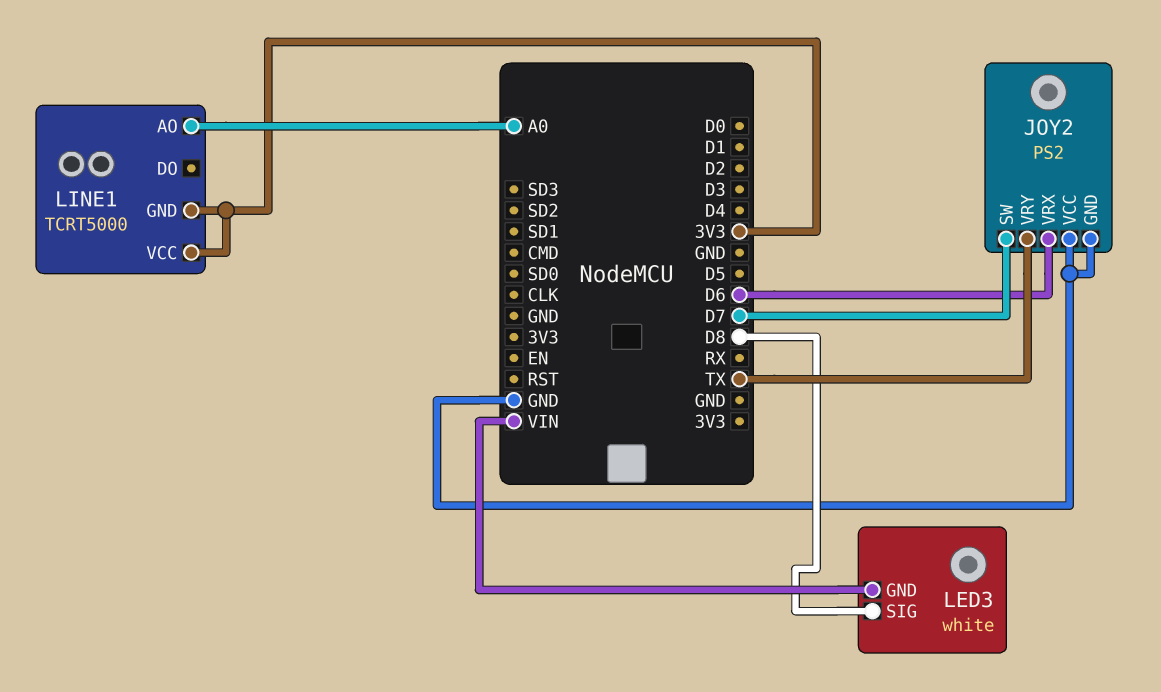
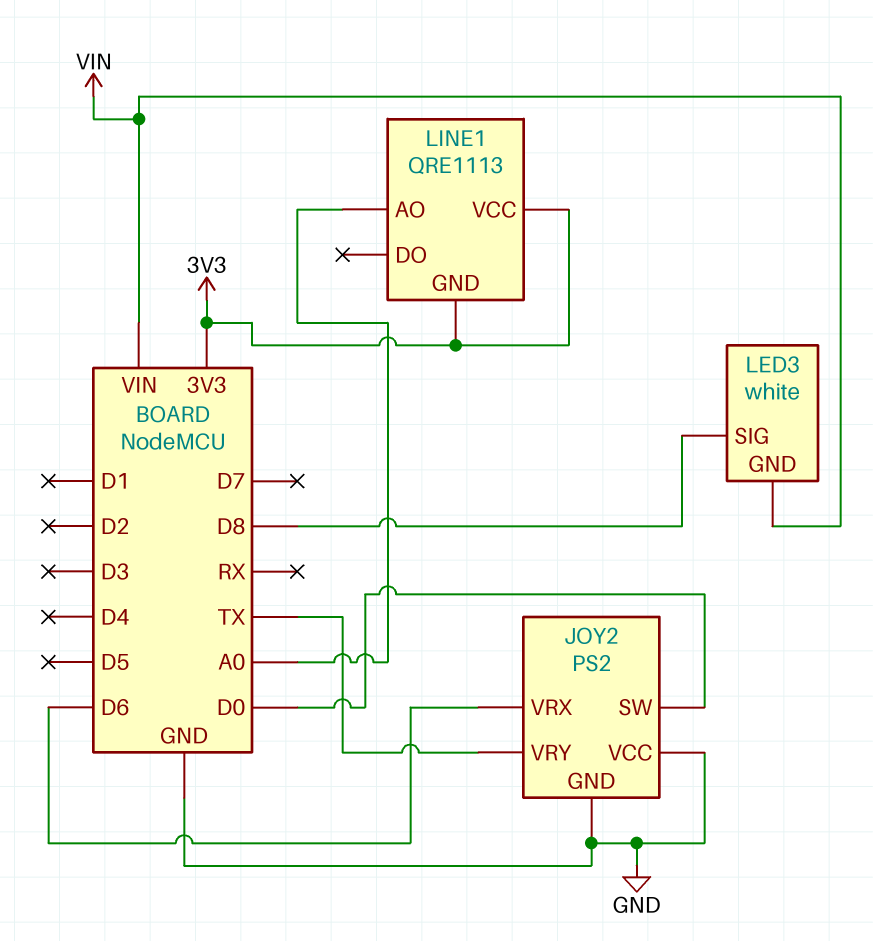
JOY2 pin SW: D7 -> D0
LINE1: TCRT5000 -> QRE1113

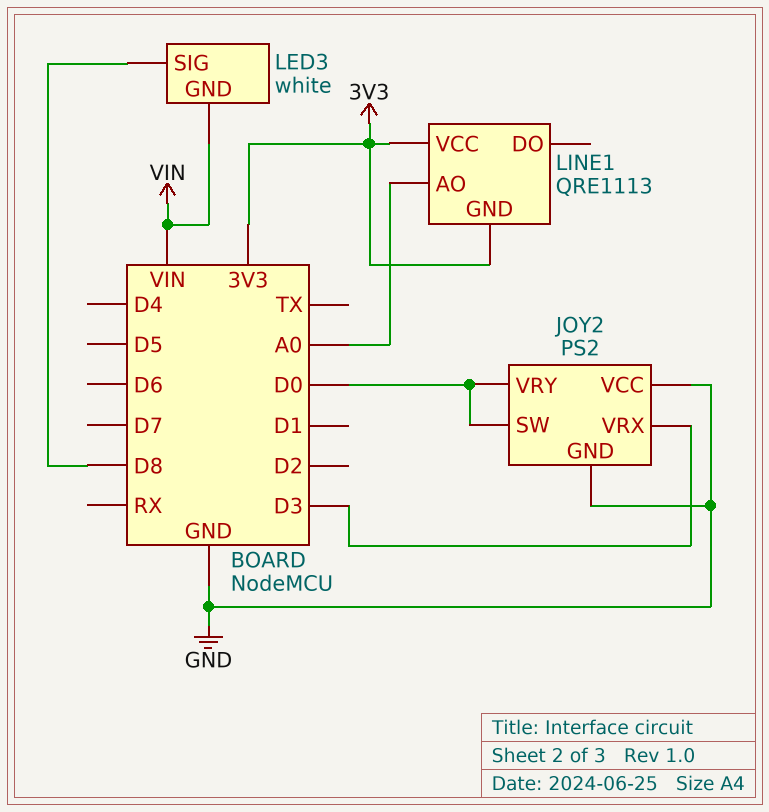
JOY2 pin VRX: D6 -> D3
JOY2 pin VRY: TX -> D0

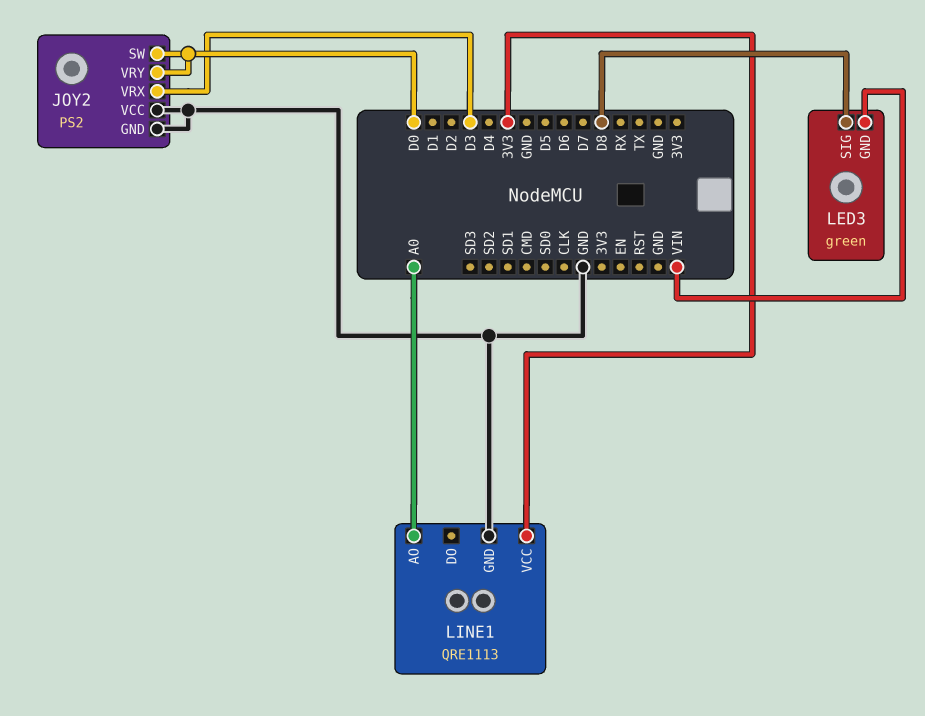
LED3: white -> green
LINE1 pin GND: 3V3 -> GND

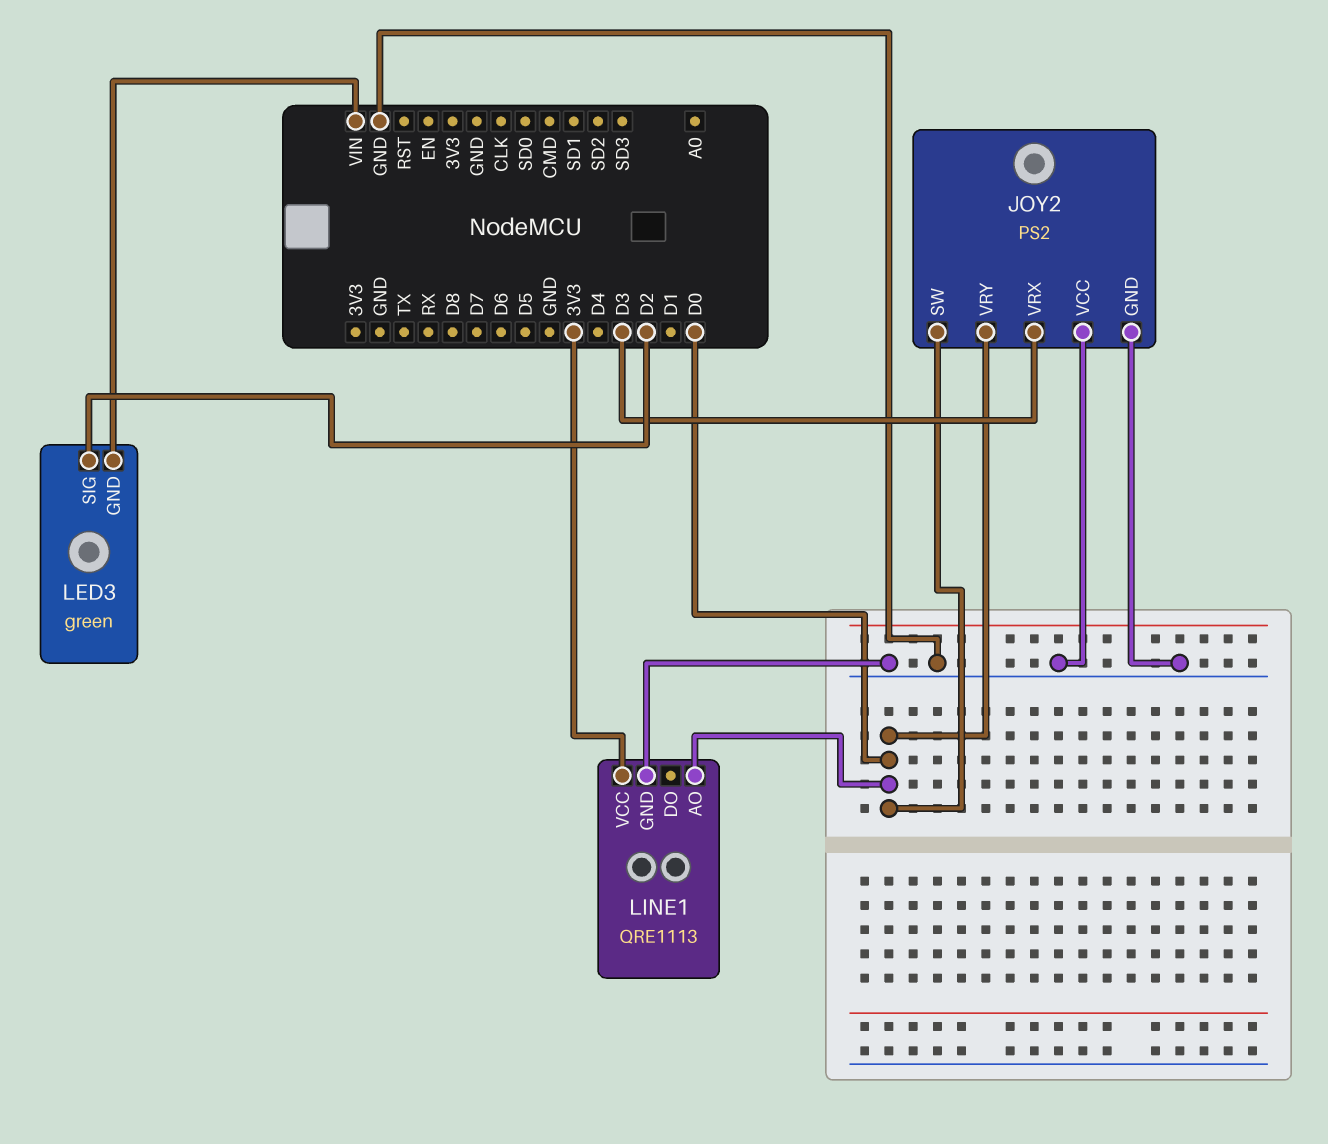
LED3 pin SIG: D8 -> D2
LINE1 pin AO: A0 -> D0

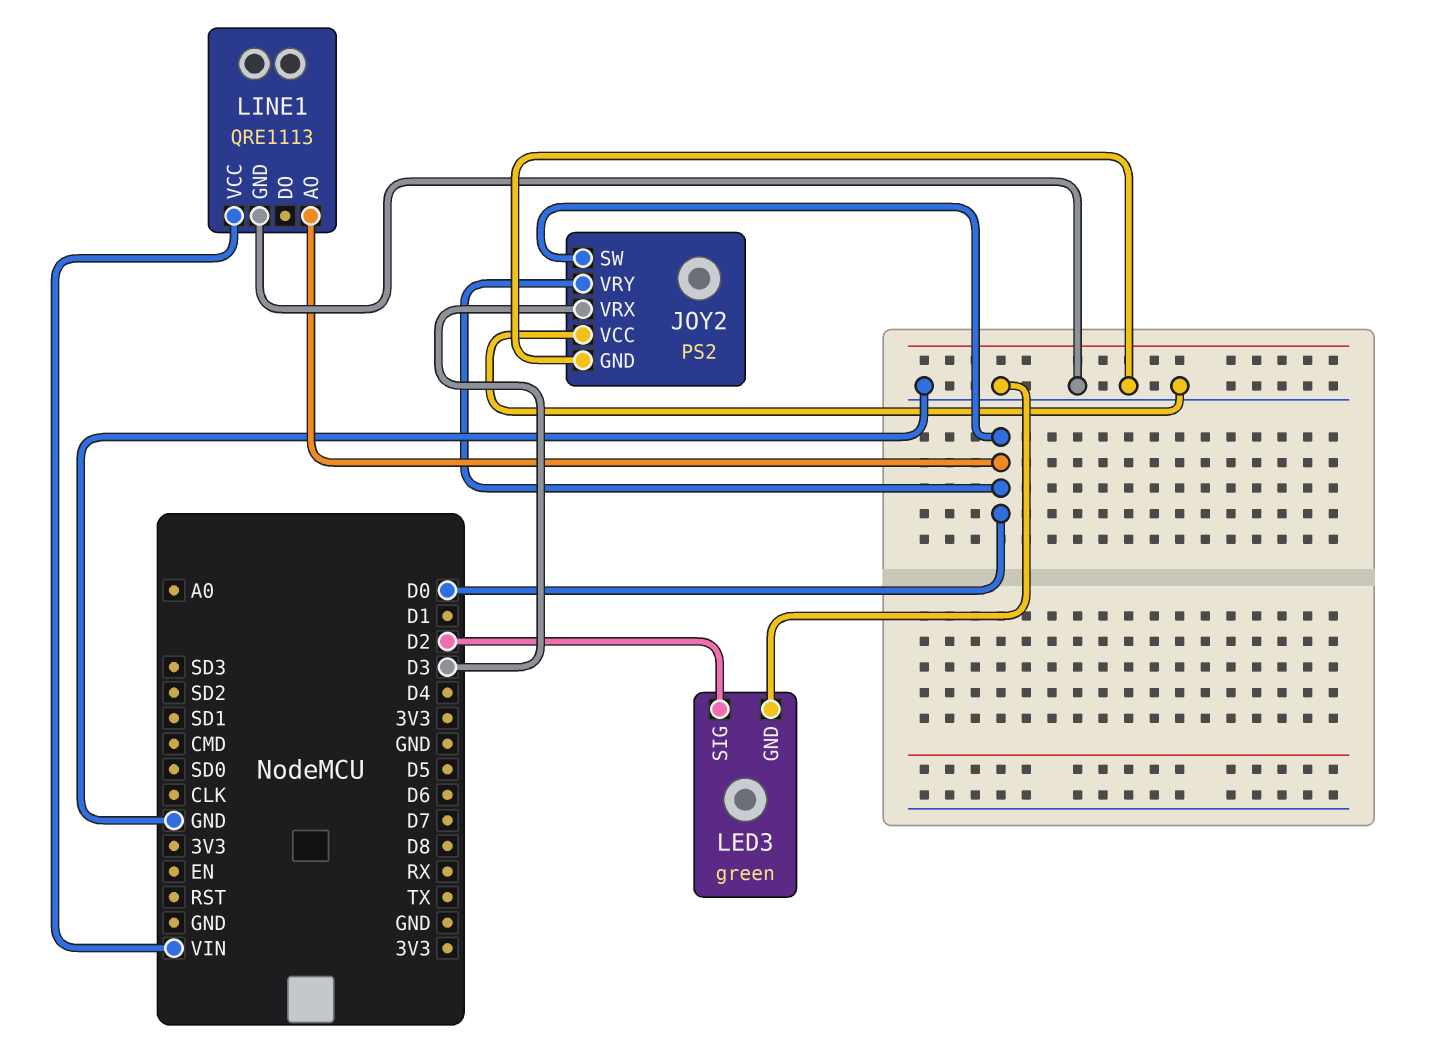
LED3 pin GND: VIN -> GND
LINE1 pin VCC: 3V3 -> VIN

